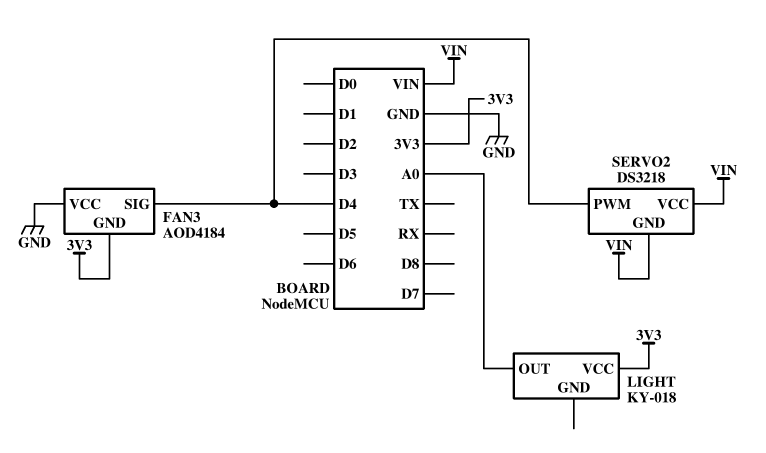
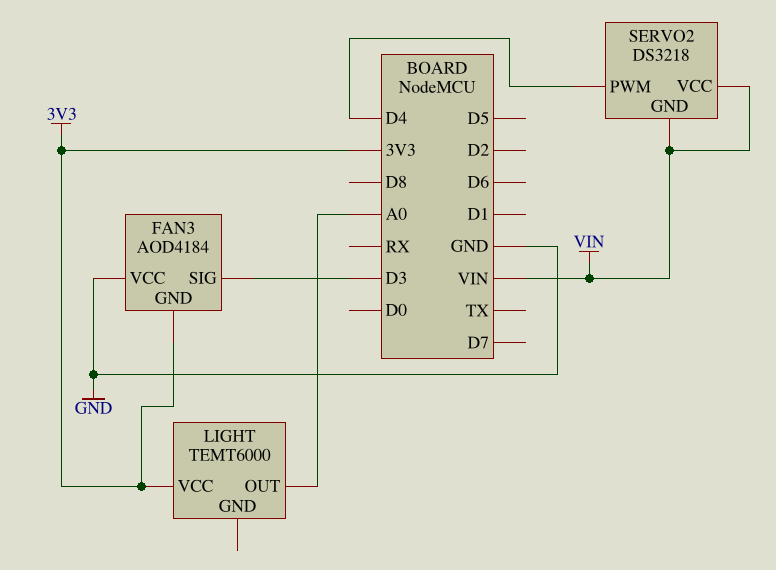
FAN3 pin SIG: D4 -> D3
LIGHT: KY-018 -> TEMT6000

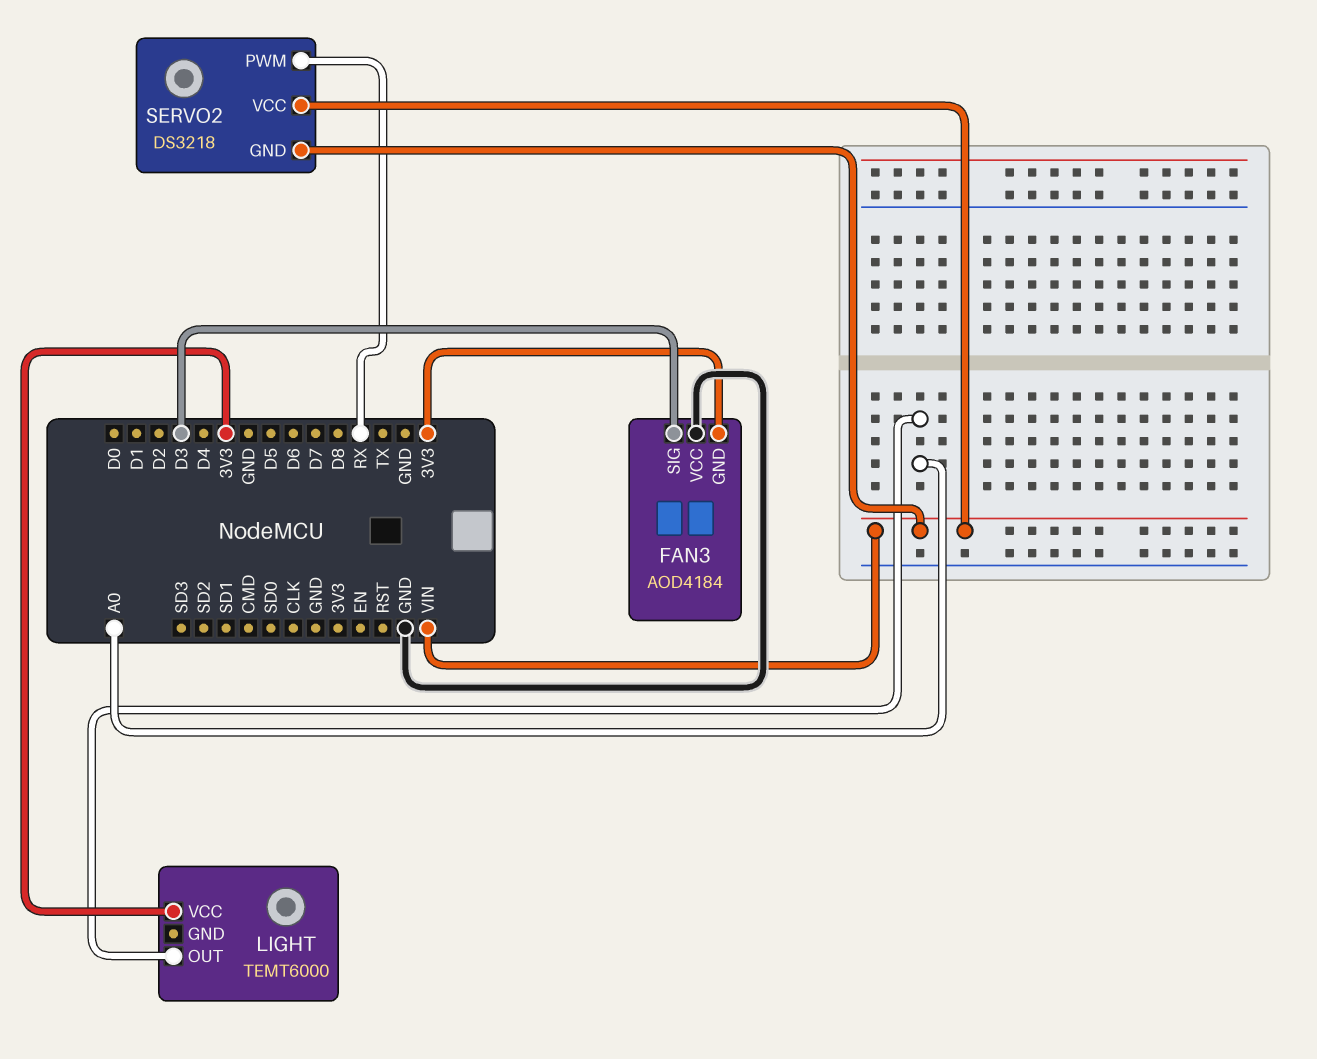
SERVO2 pin PWM: D4 -> RX

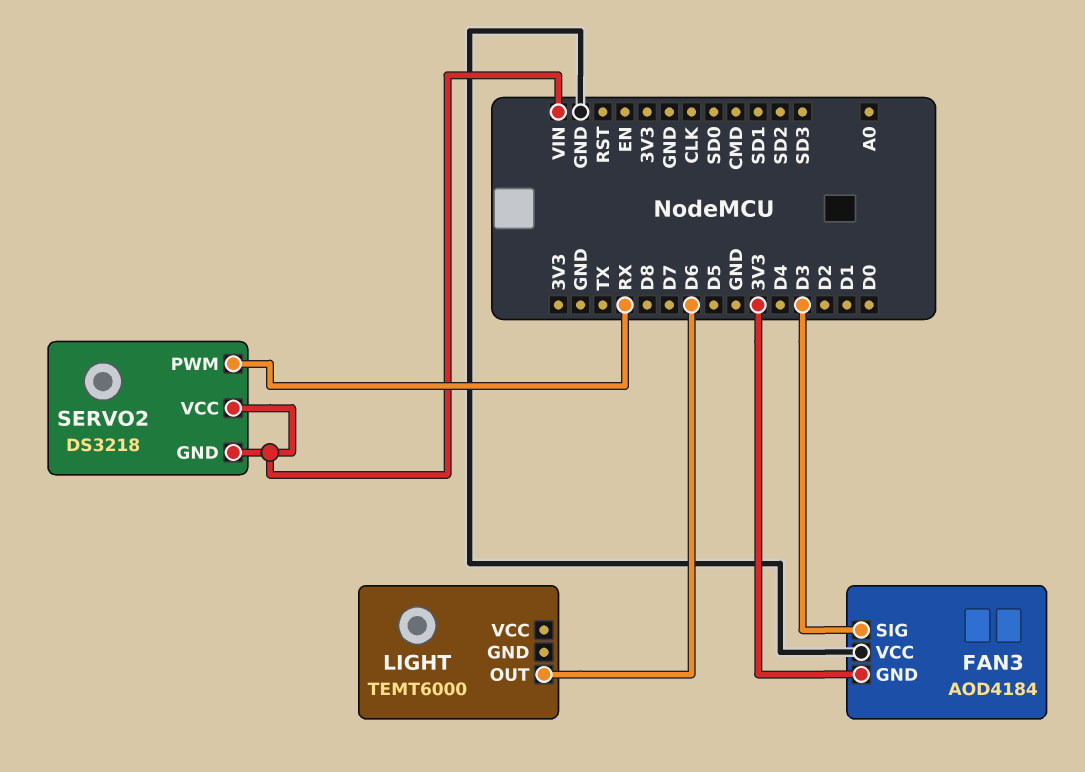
LIGHT pin OUT: A0 -> D6
LIGHT pin VCC: 3V3 -> none

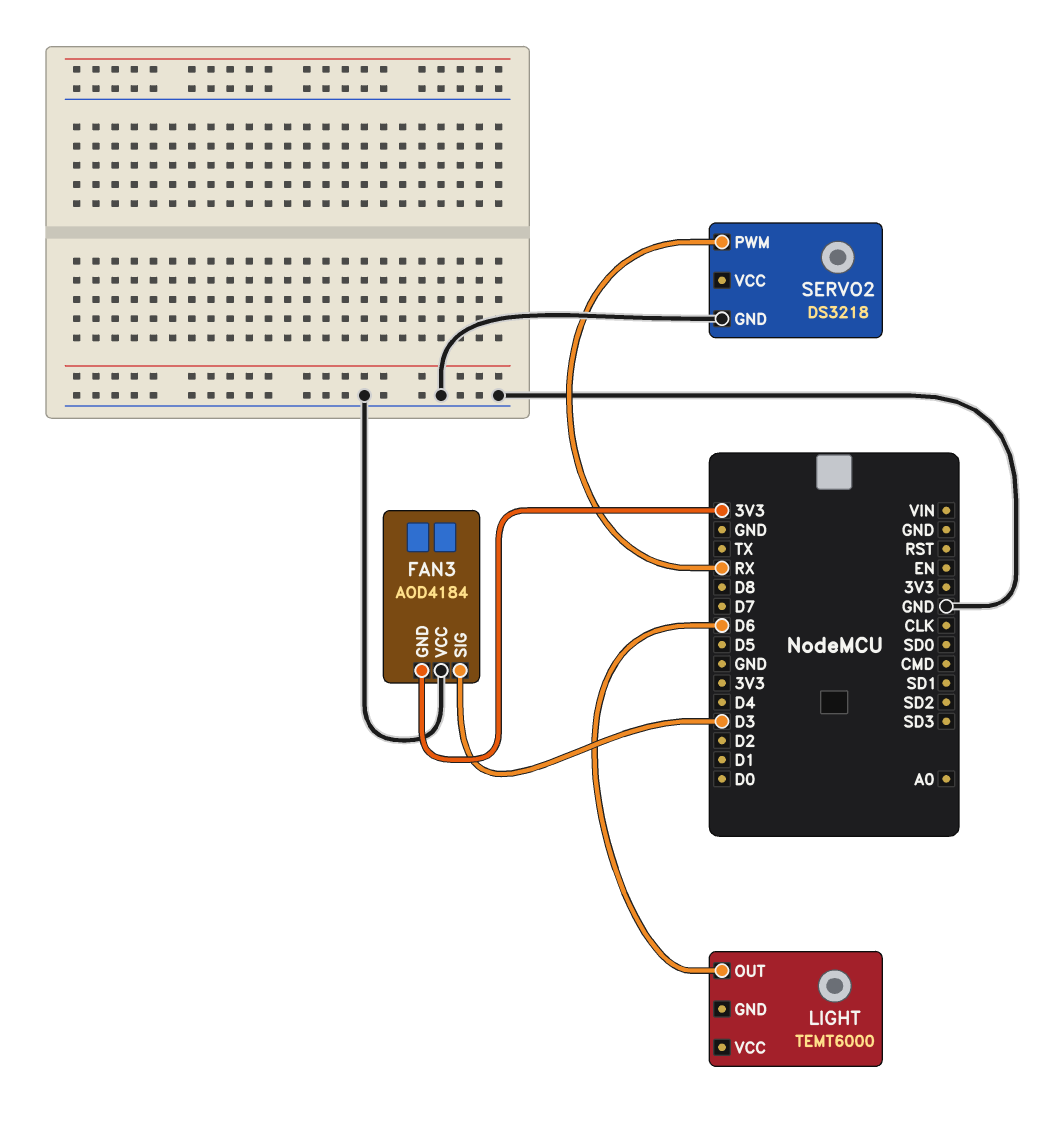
SERVO2 pin GND: VIN -> GND
SERVO2 pin VCC: VIN -> none

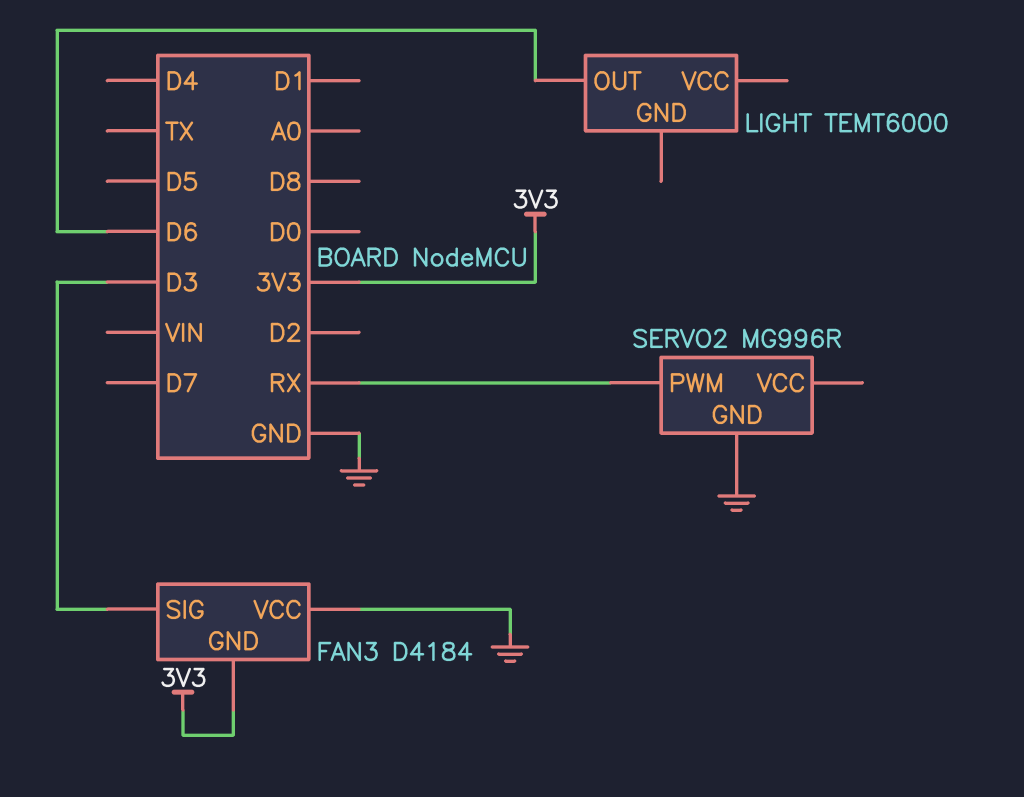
FAN3: AOD4184 -> D4184
SERVO2: DS3218 -> MG996R

